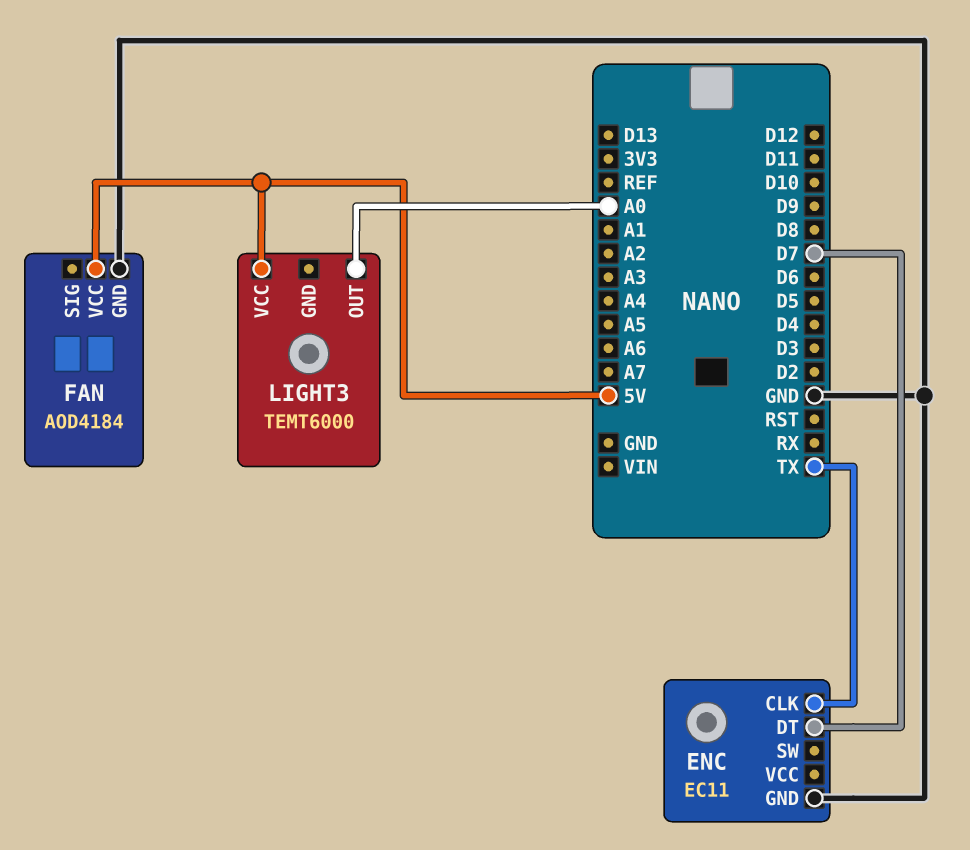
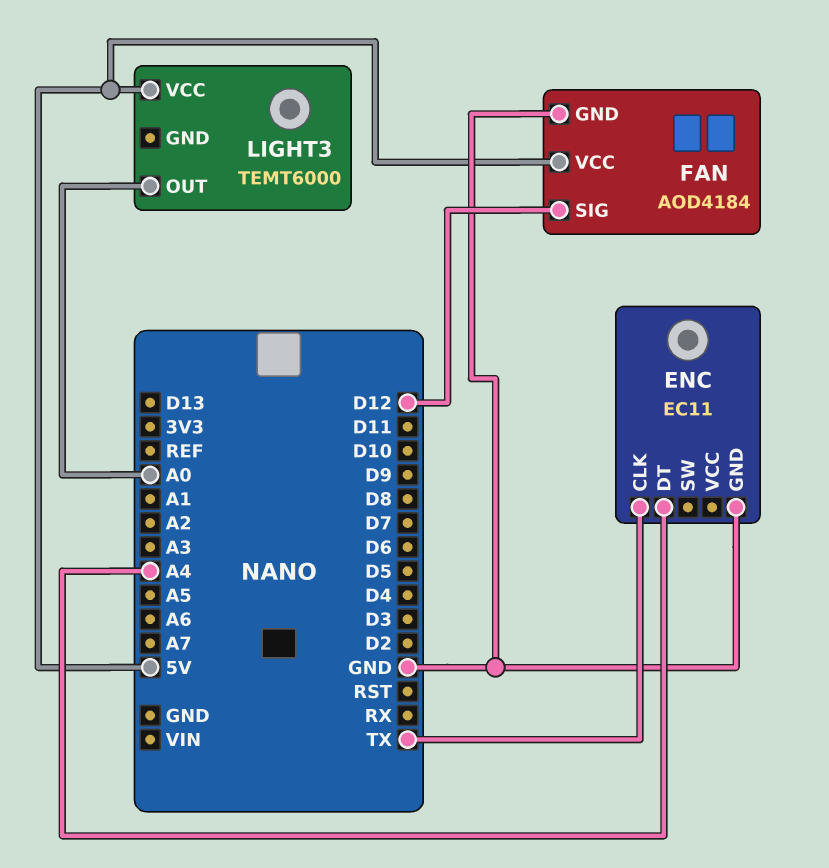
ENC pin DT: D7 -> A4
FAN pin SIG: none -> D12

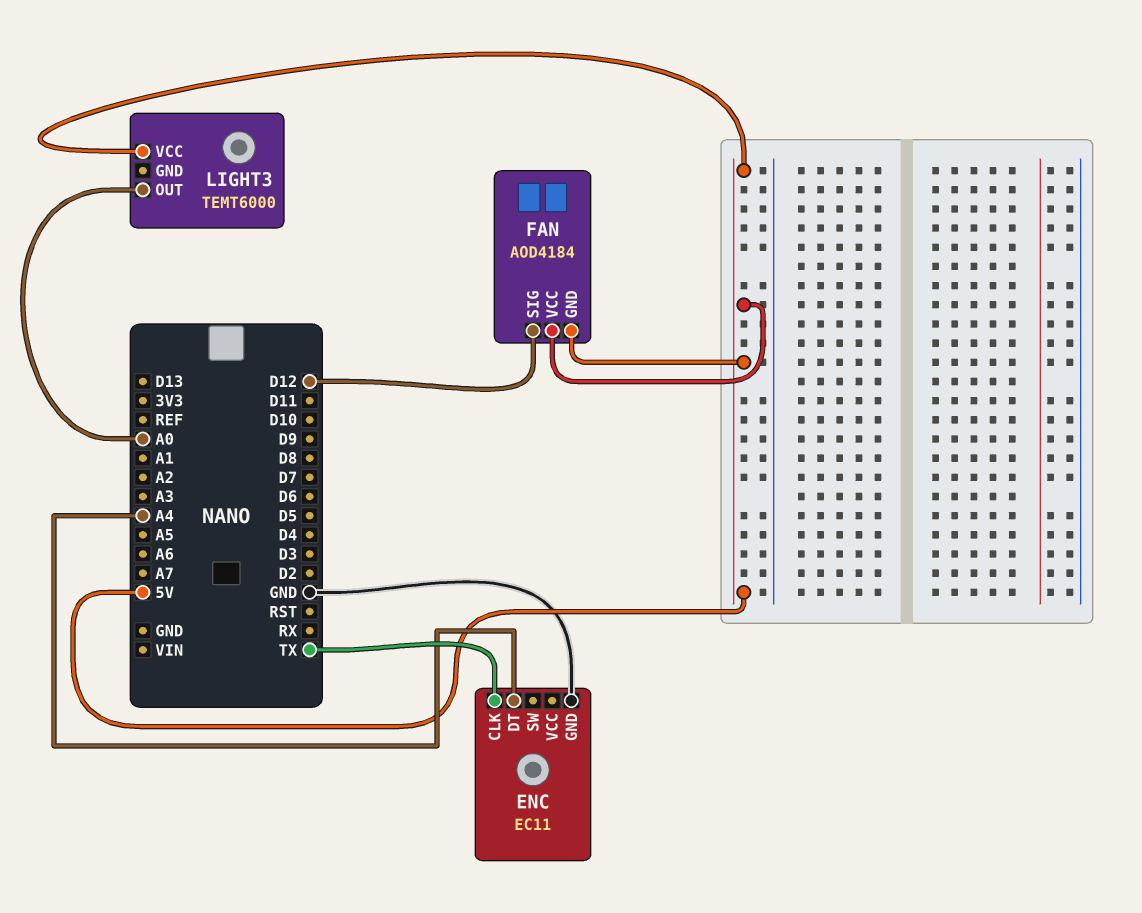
FAN pin GND: GND -> 5V

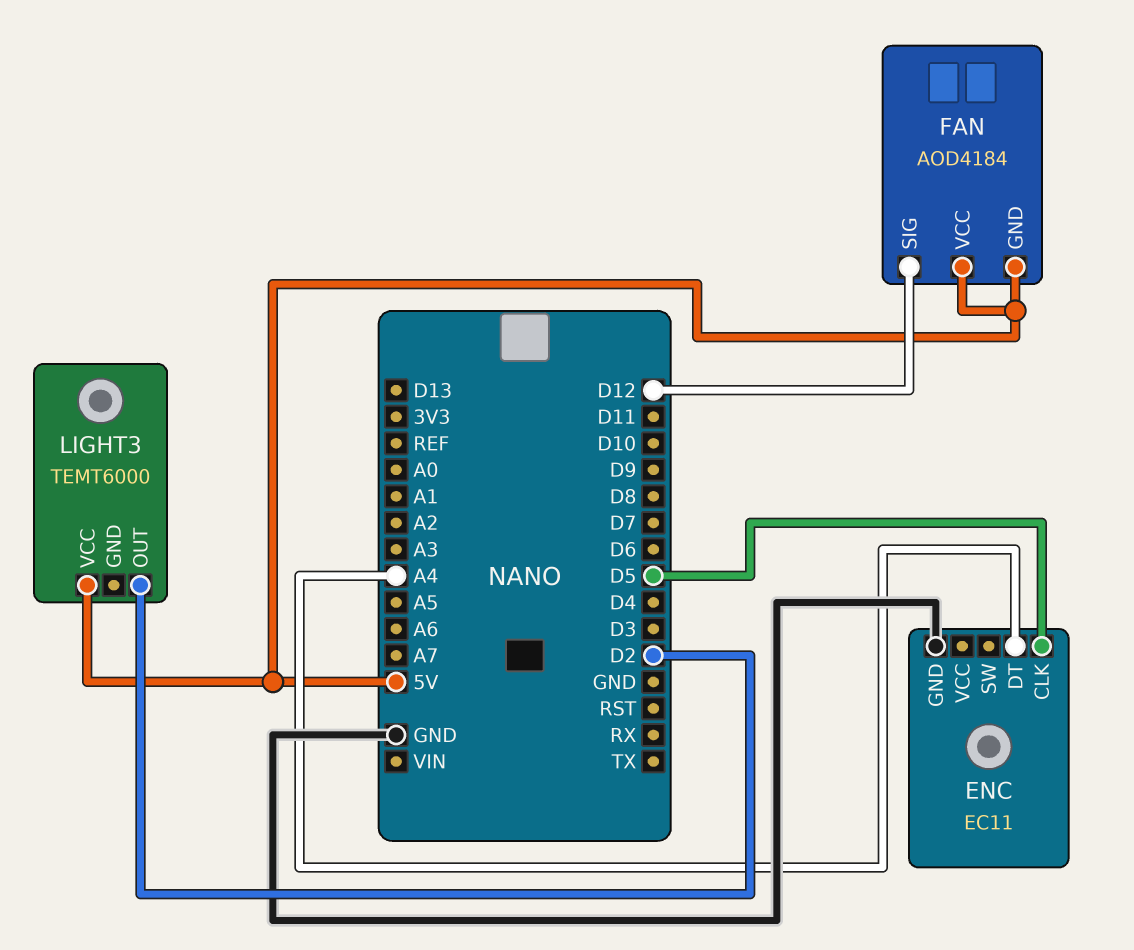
ENC pin CLK: TX -> D5
LIGHT3 pin OUT: A0 -> D2

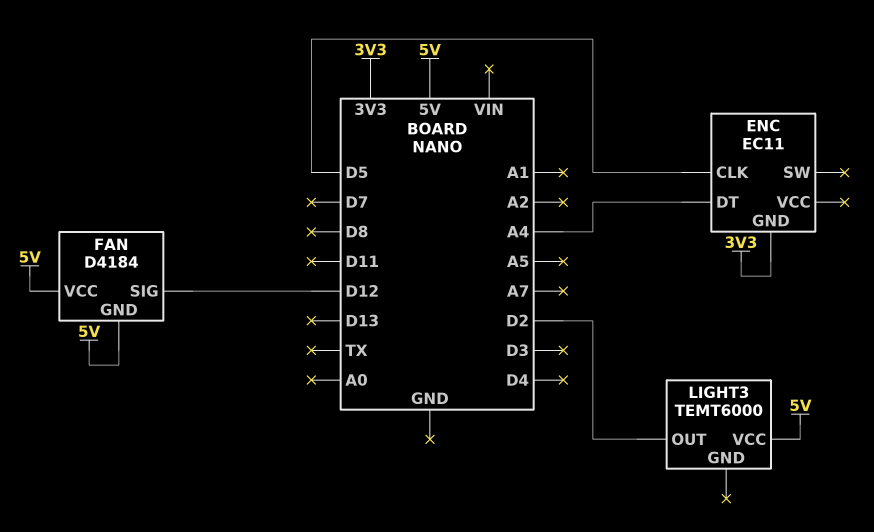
ENC pin GND: GND -> 3V3
FAN: AOD4184 -> D4184

